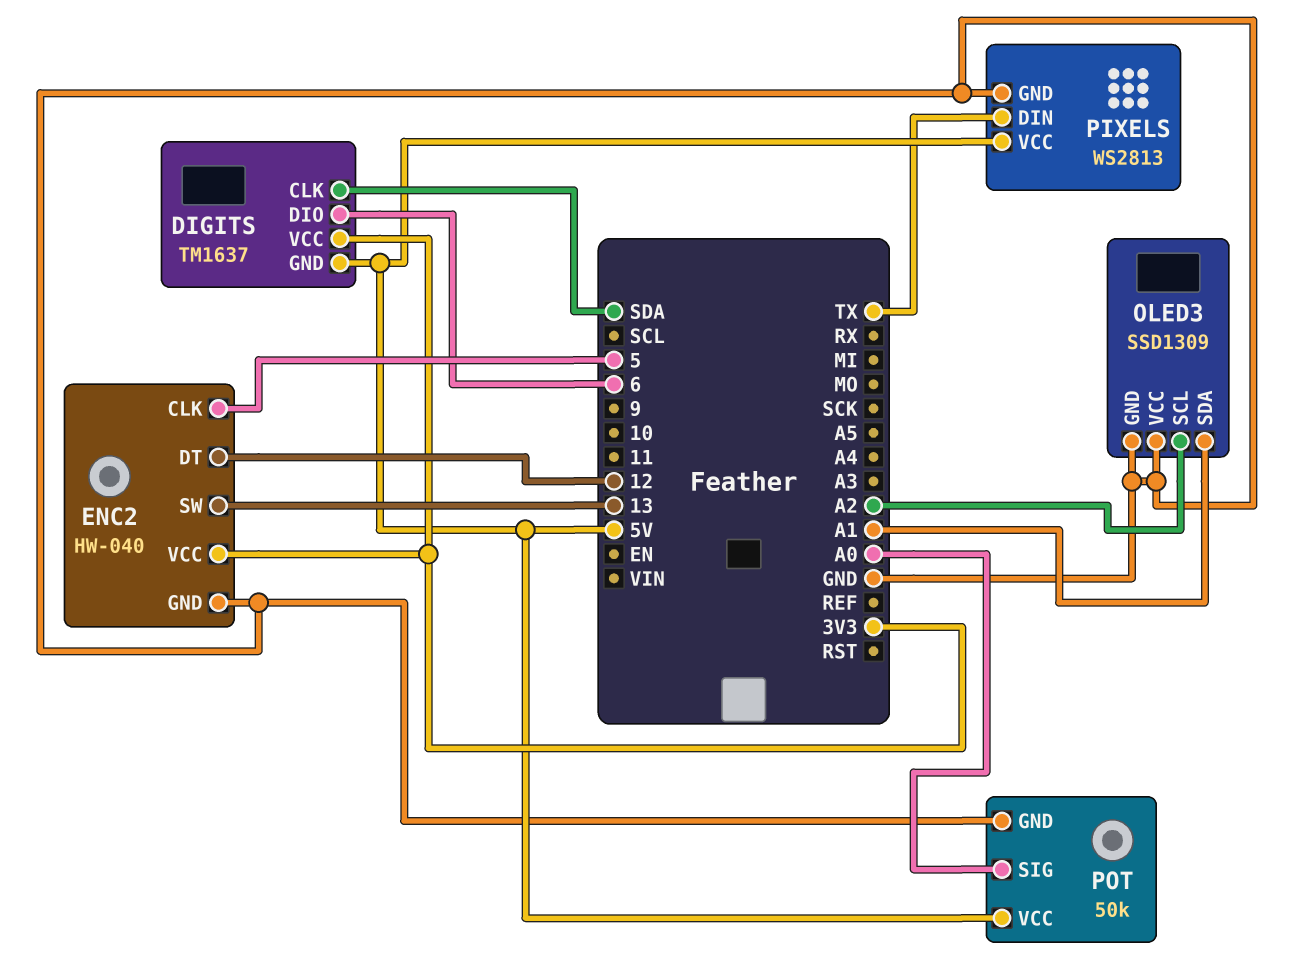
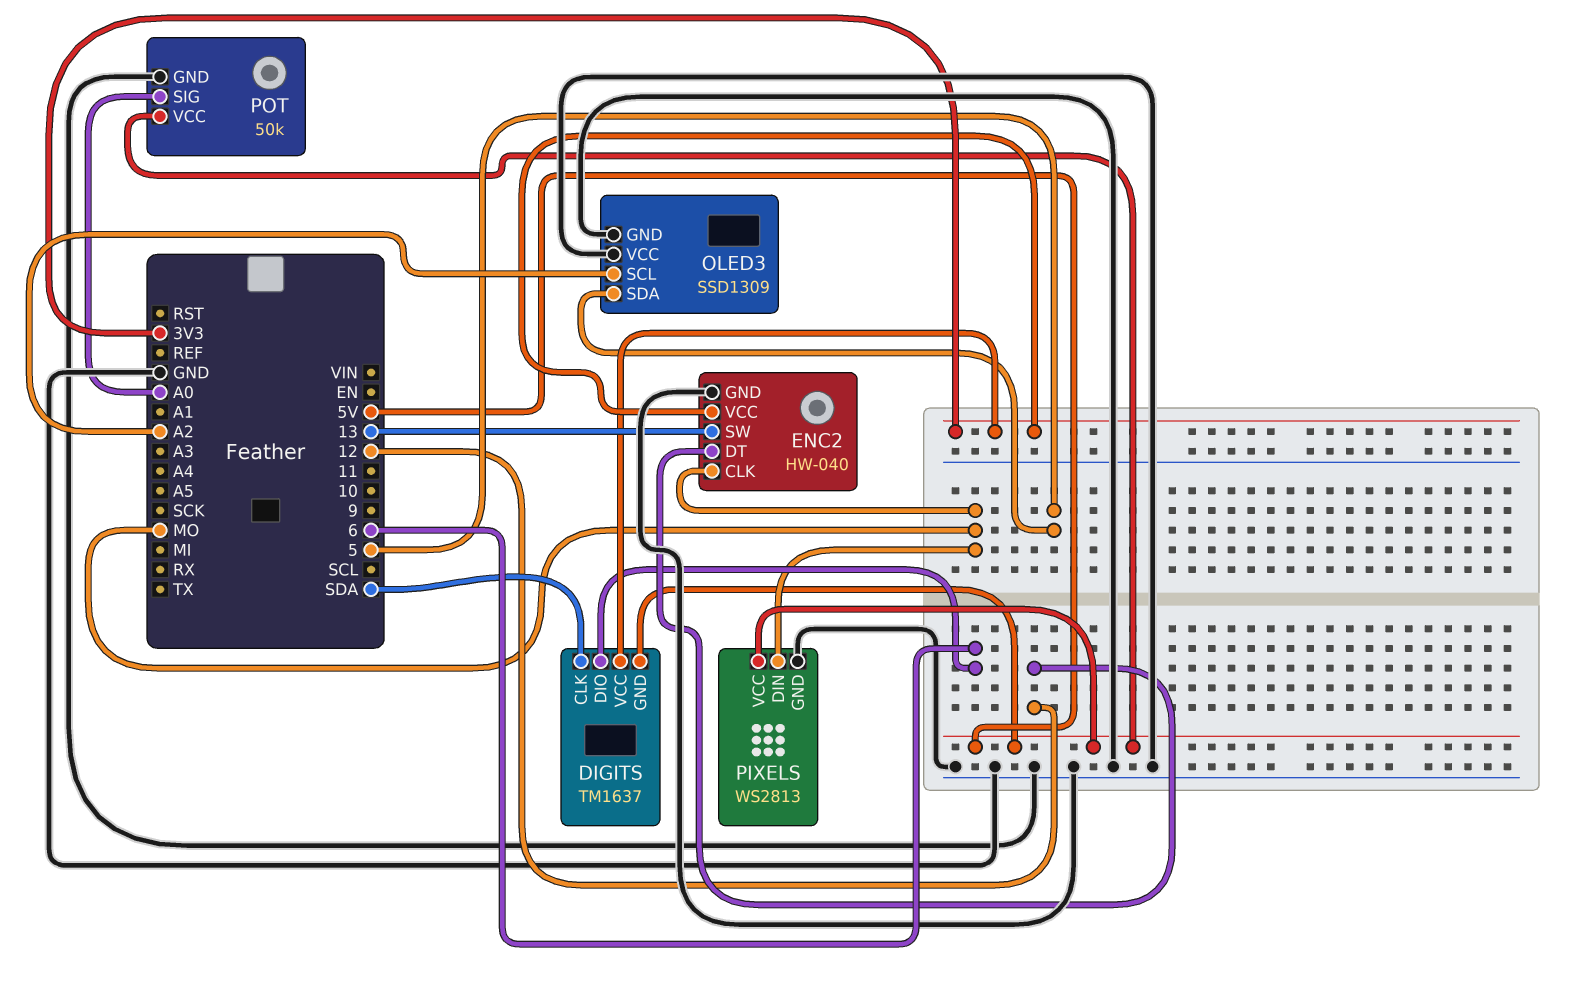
ENC2 pin CLK: 5 -> MO
OLED3 pin SDA: A1 -> 5
PIXELS pin DIN: TX -> MO

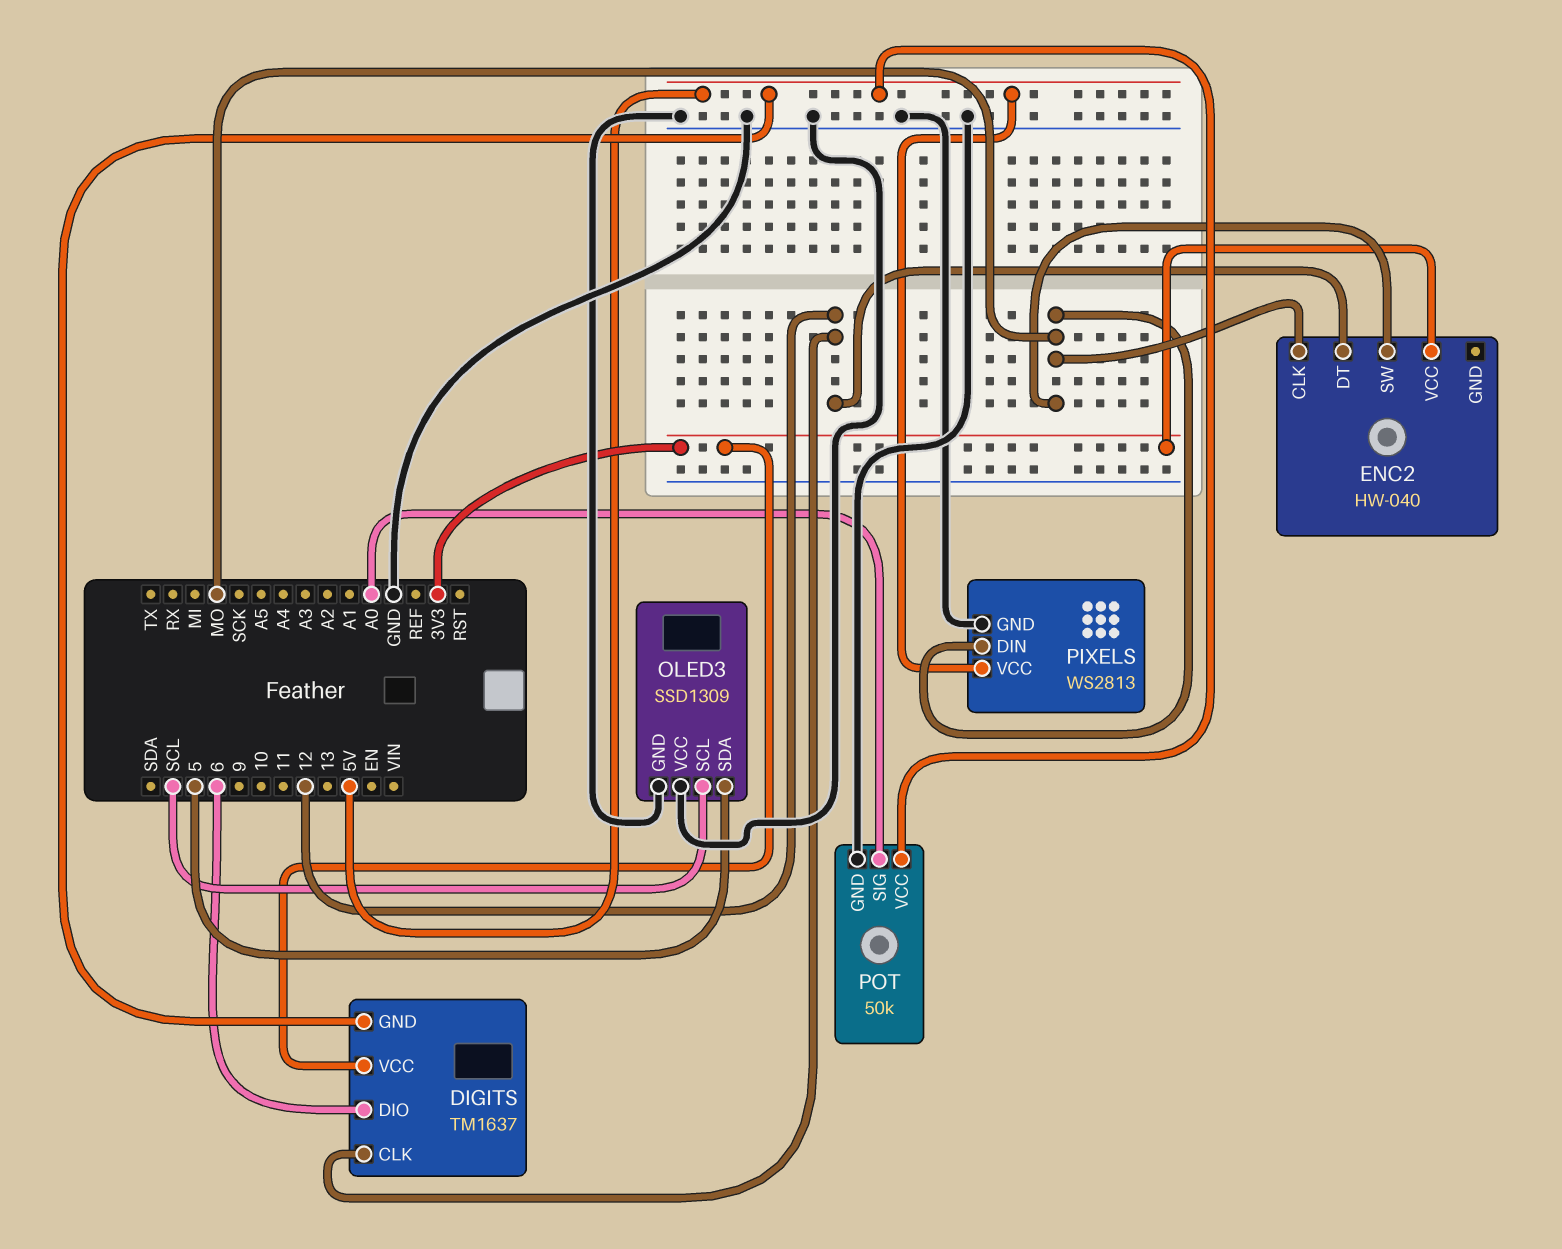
DIGITS pin CLK: SDA -> 12
ENC2 pin GND: GND -> none
ENC2 pin SW: 13 -> MO
OLED3 pin SCL: A2 -> SCL

